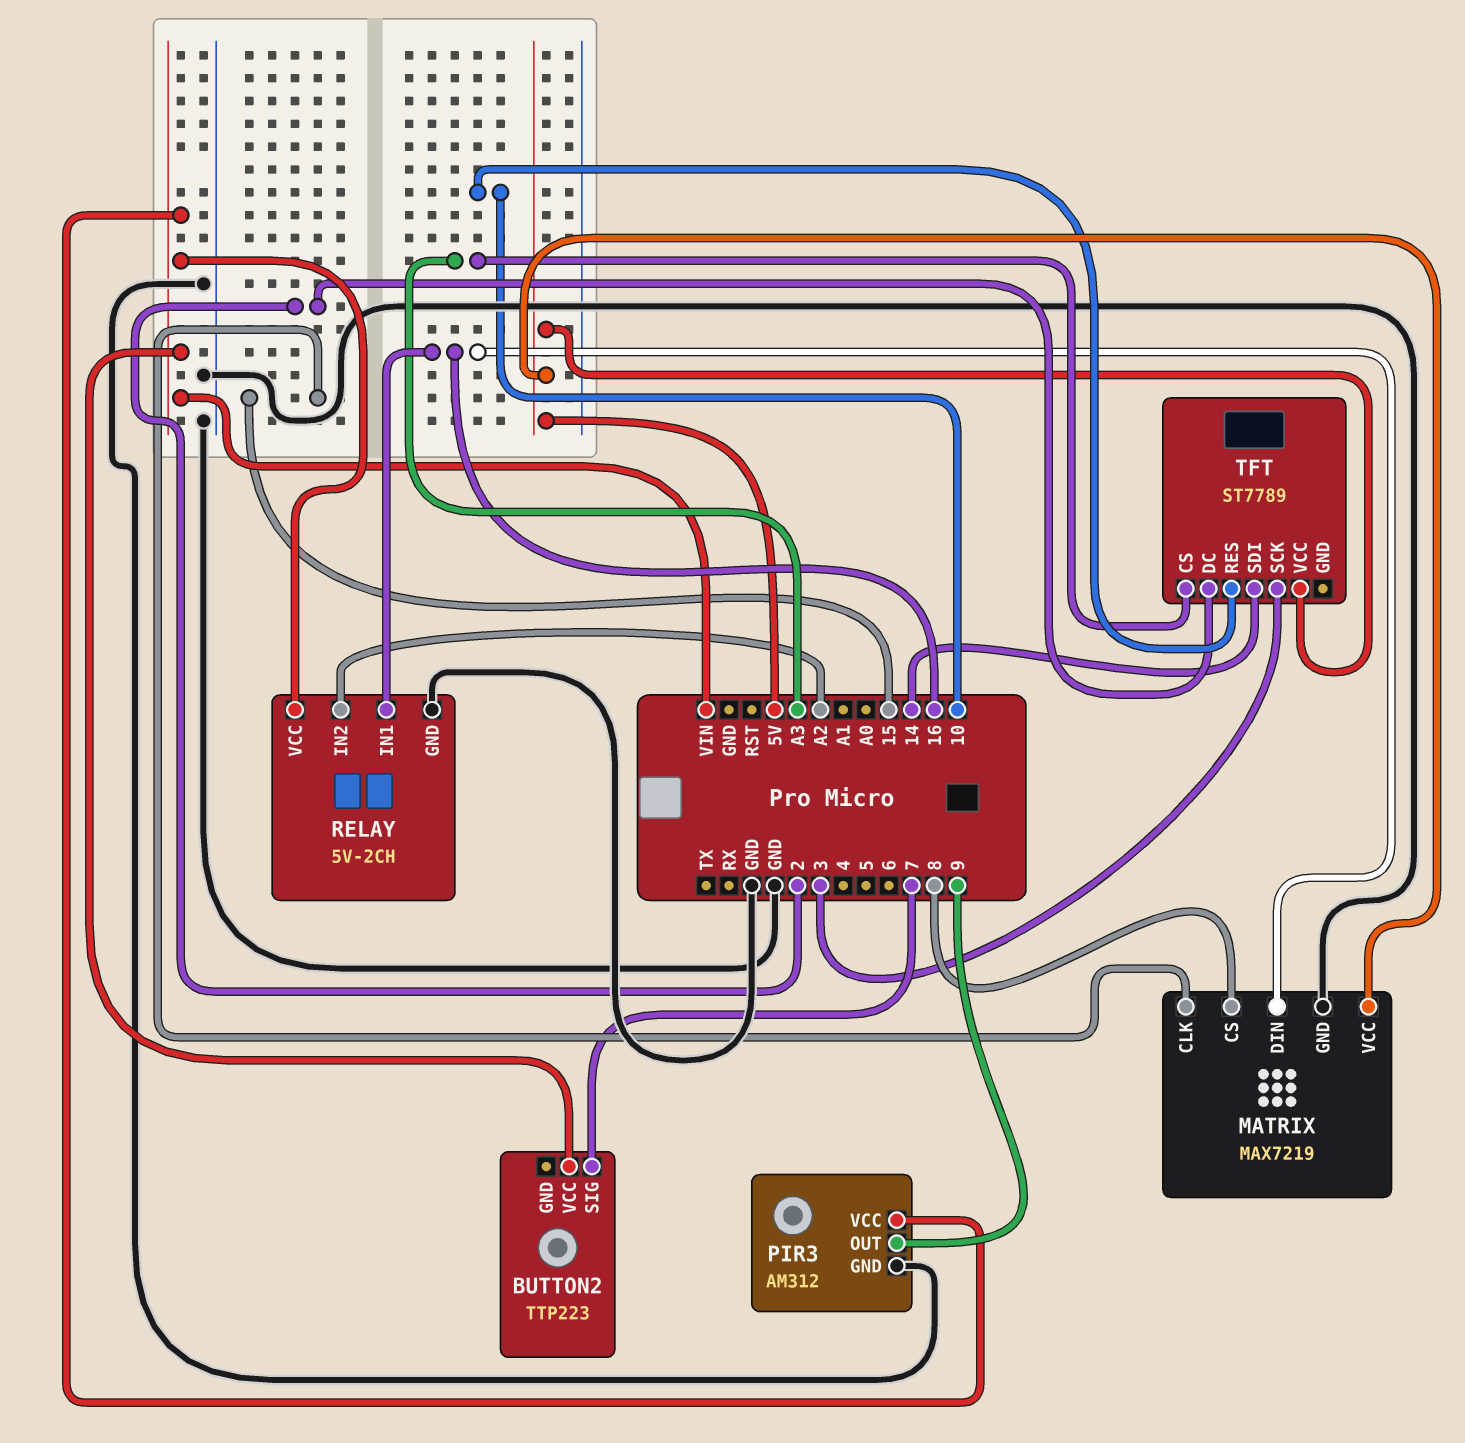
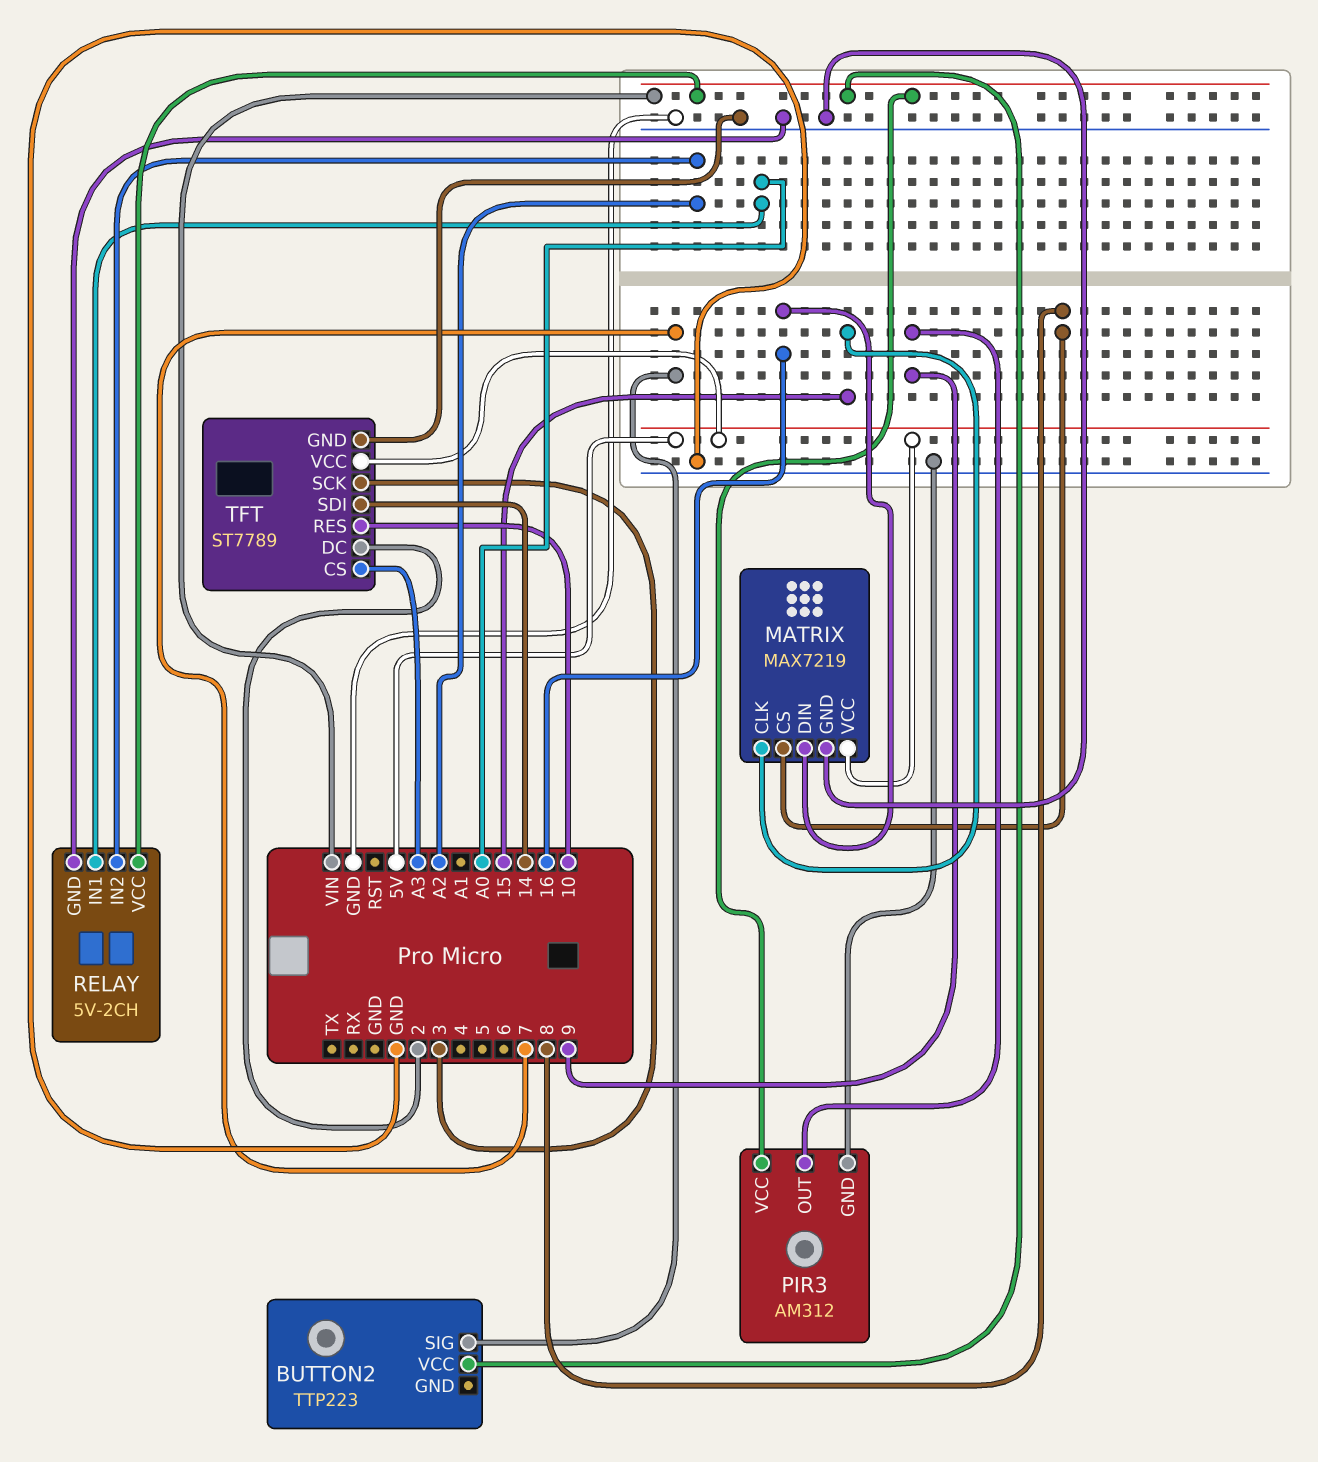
RELAY pin IN1: 16 -> A0
TFT pin GND: none -> GND

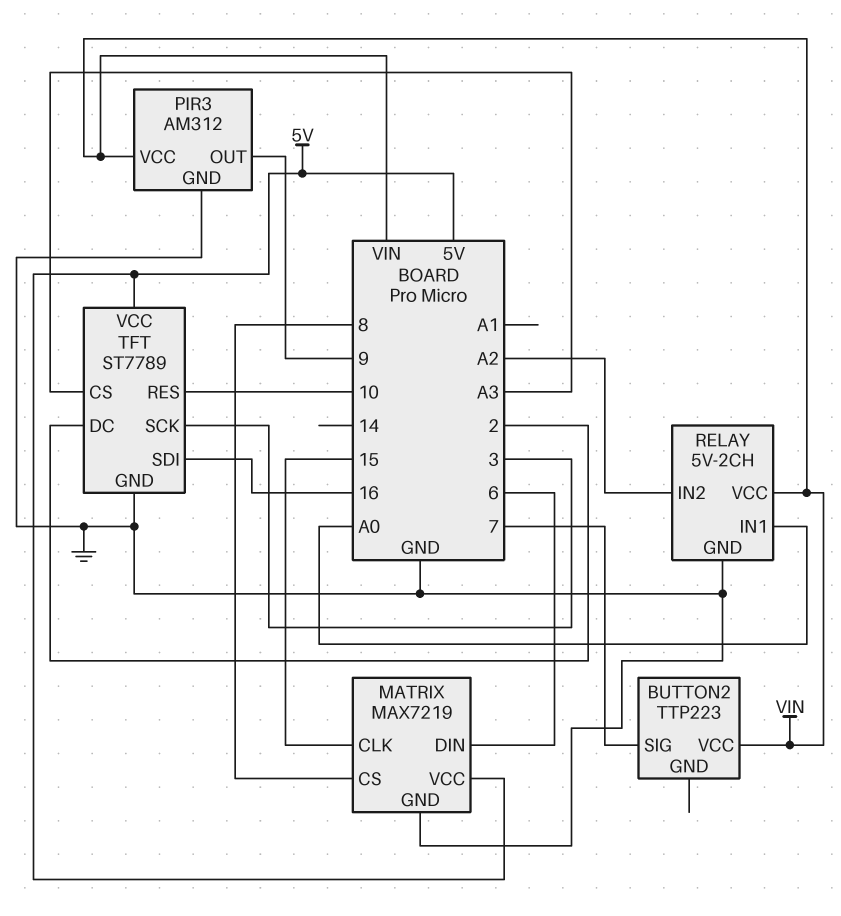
MATRIX pin DIN: 16 -> 6
TFT pin SDI: 14 -> 16

